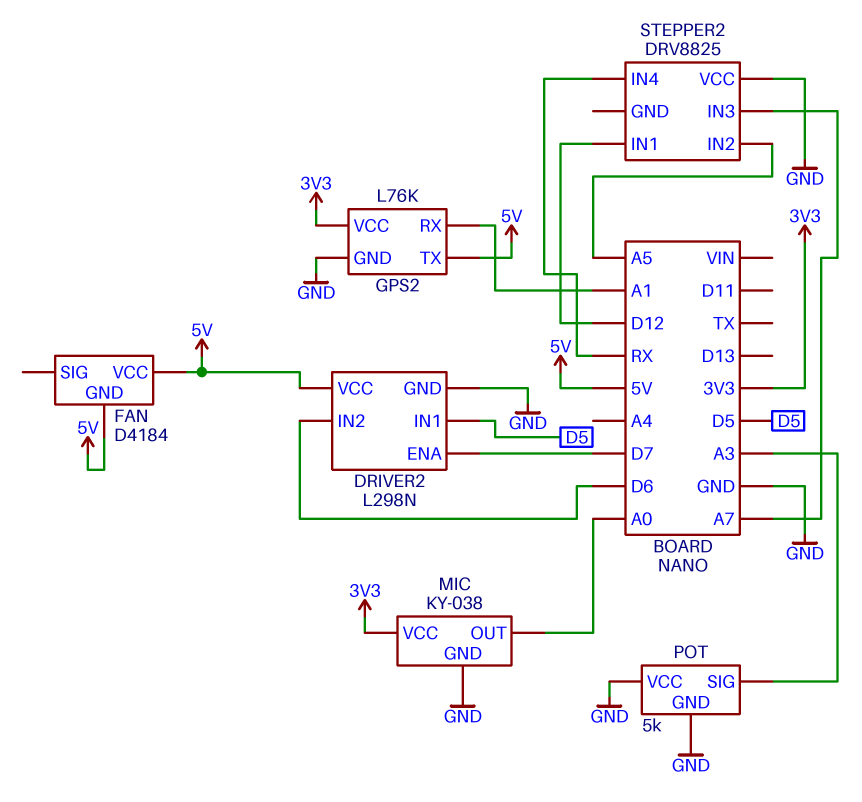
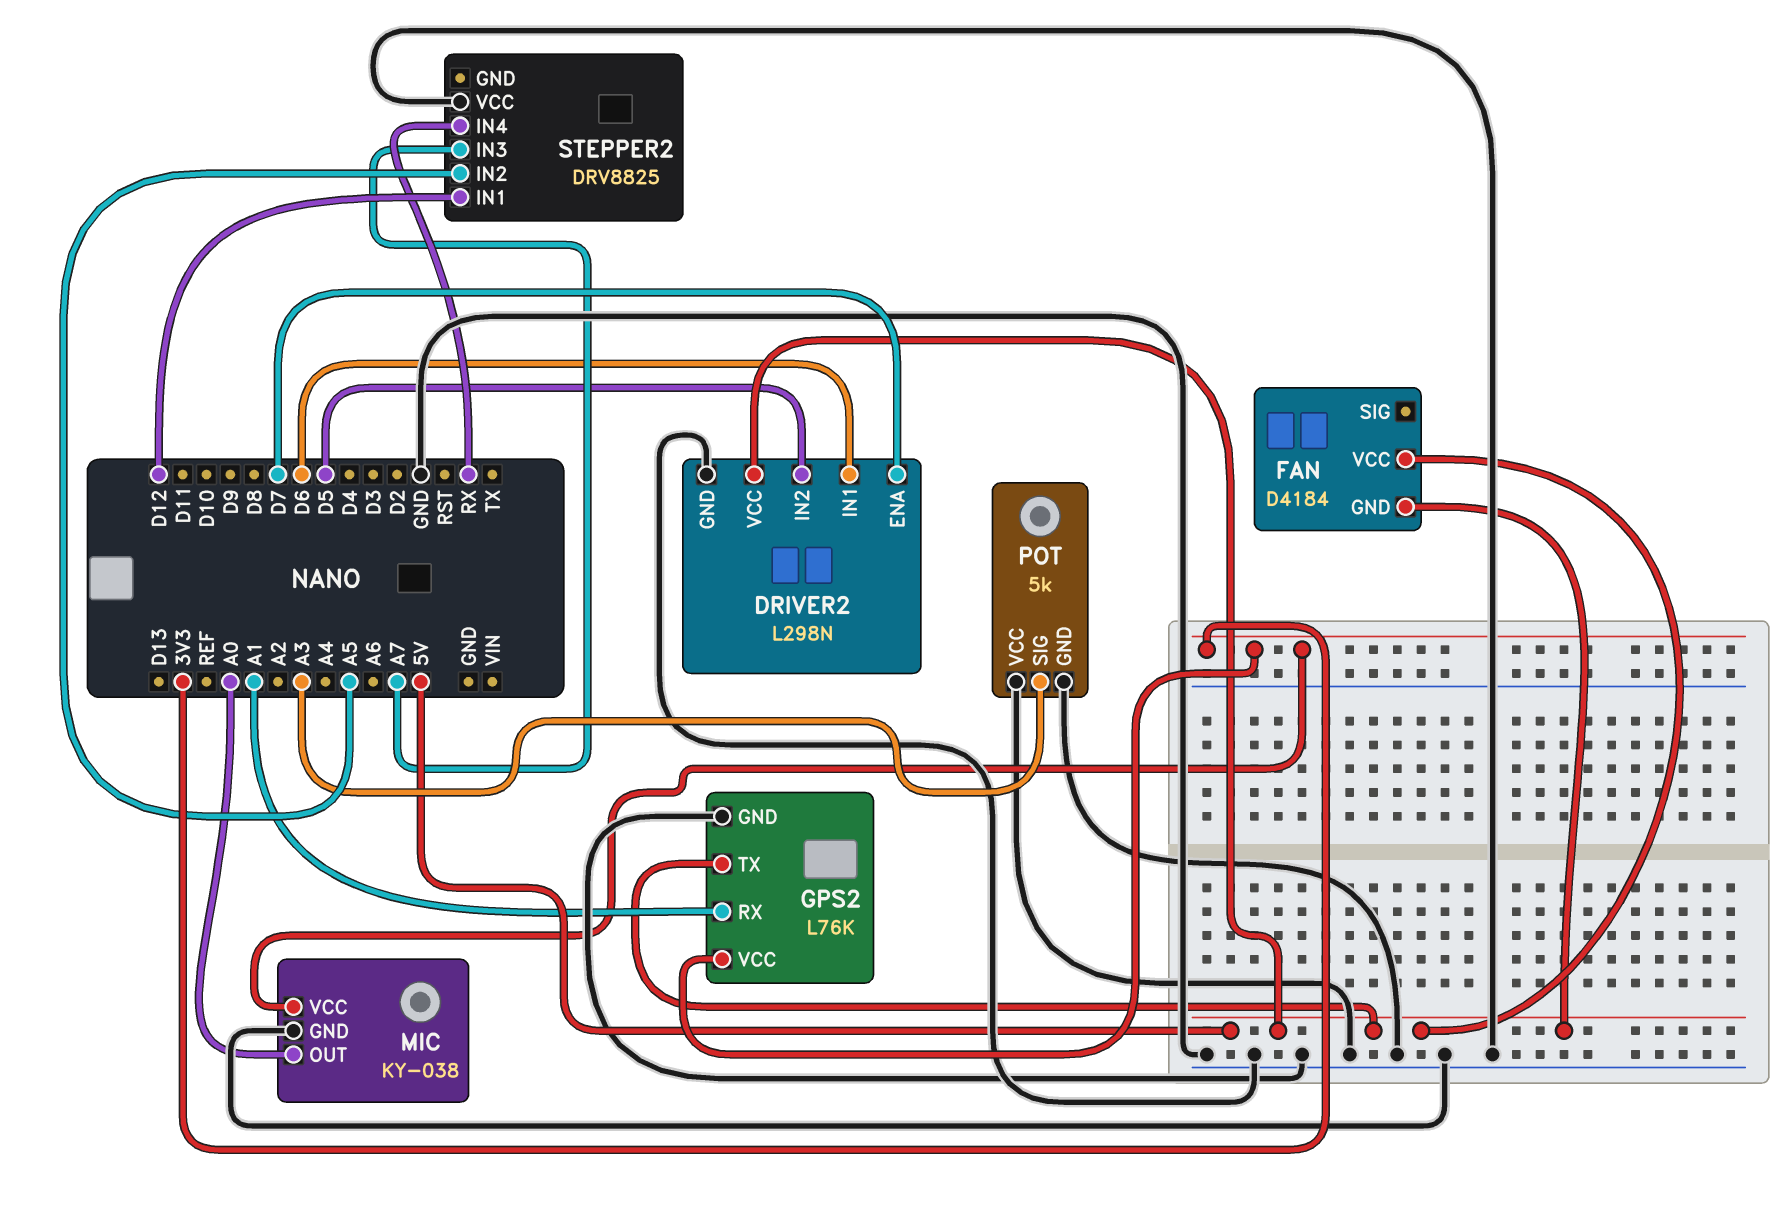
DRIVER2 pin IN1: D5 -> D6
DRIVER2 pin IN2: D6 -> D5

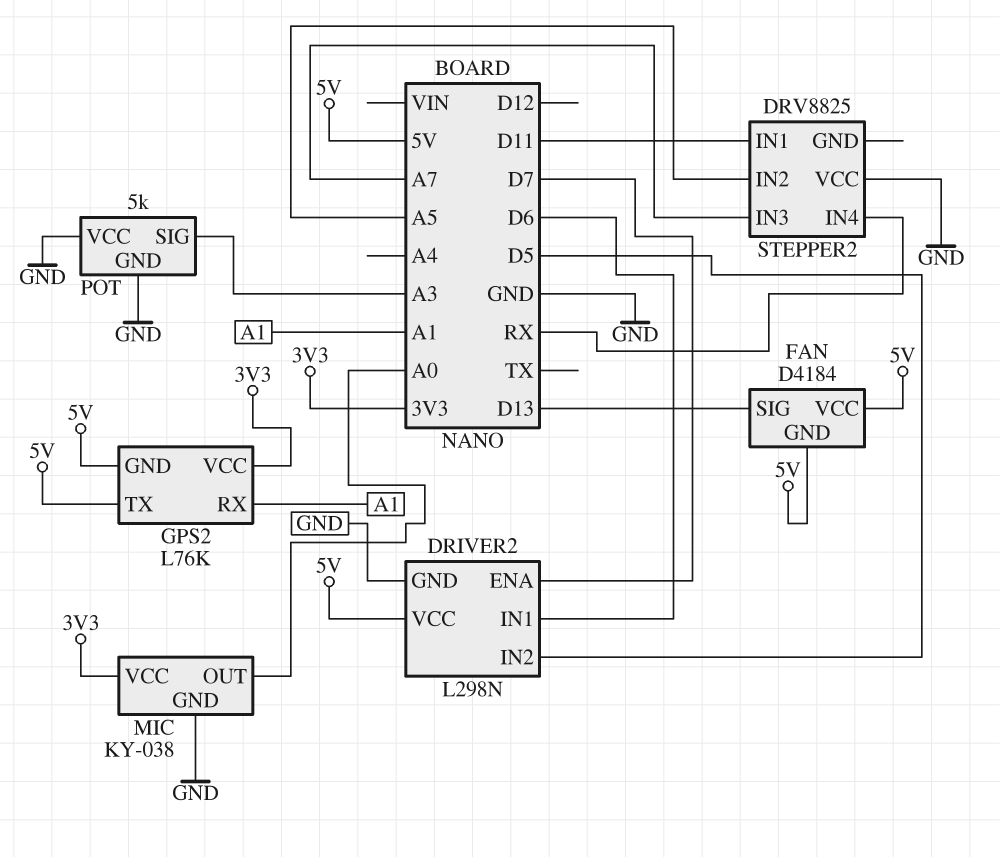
FAN pin SIG: none -> D13
GPS2 pin GND: GND -> 5V
STEPPER2 pin IN1: D12 -> D11

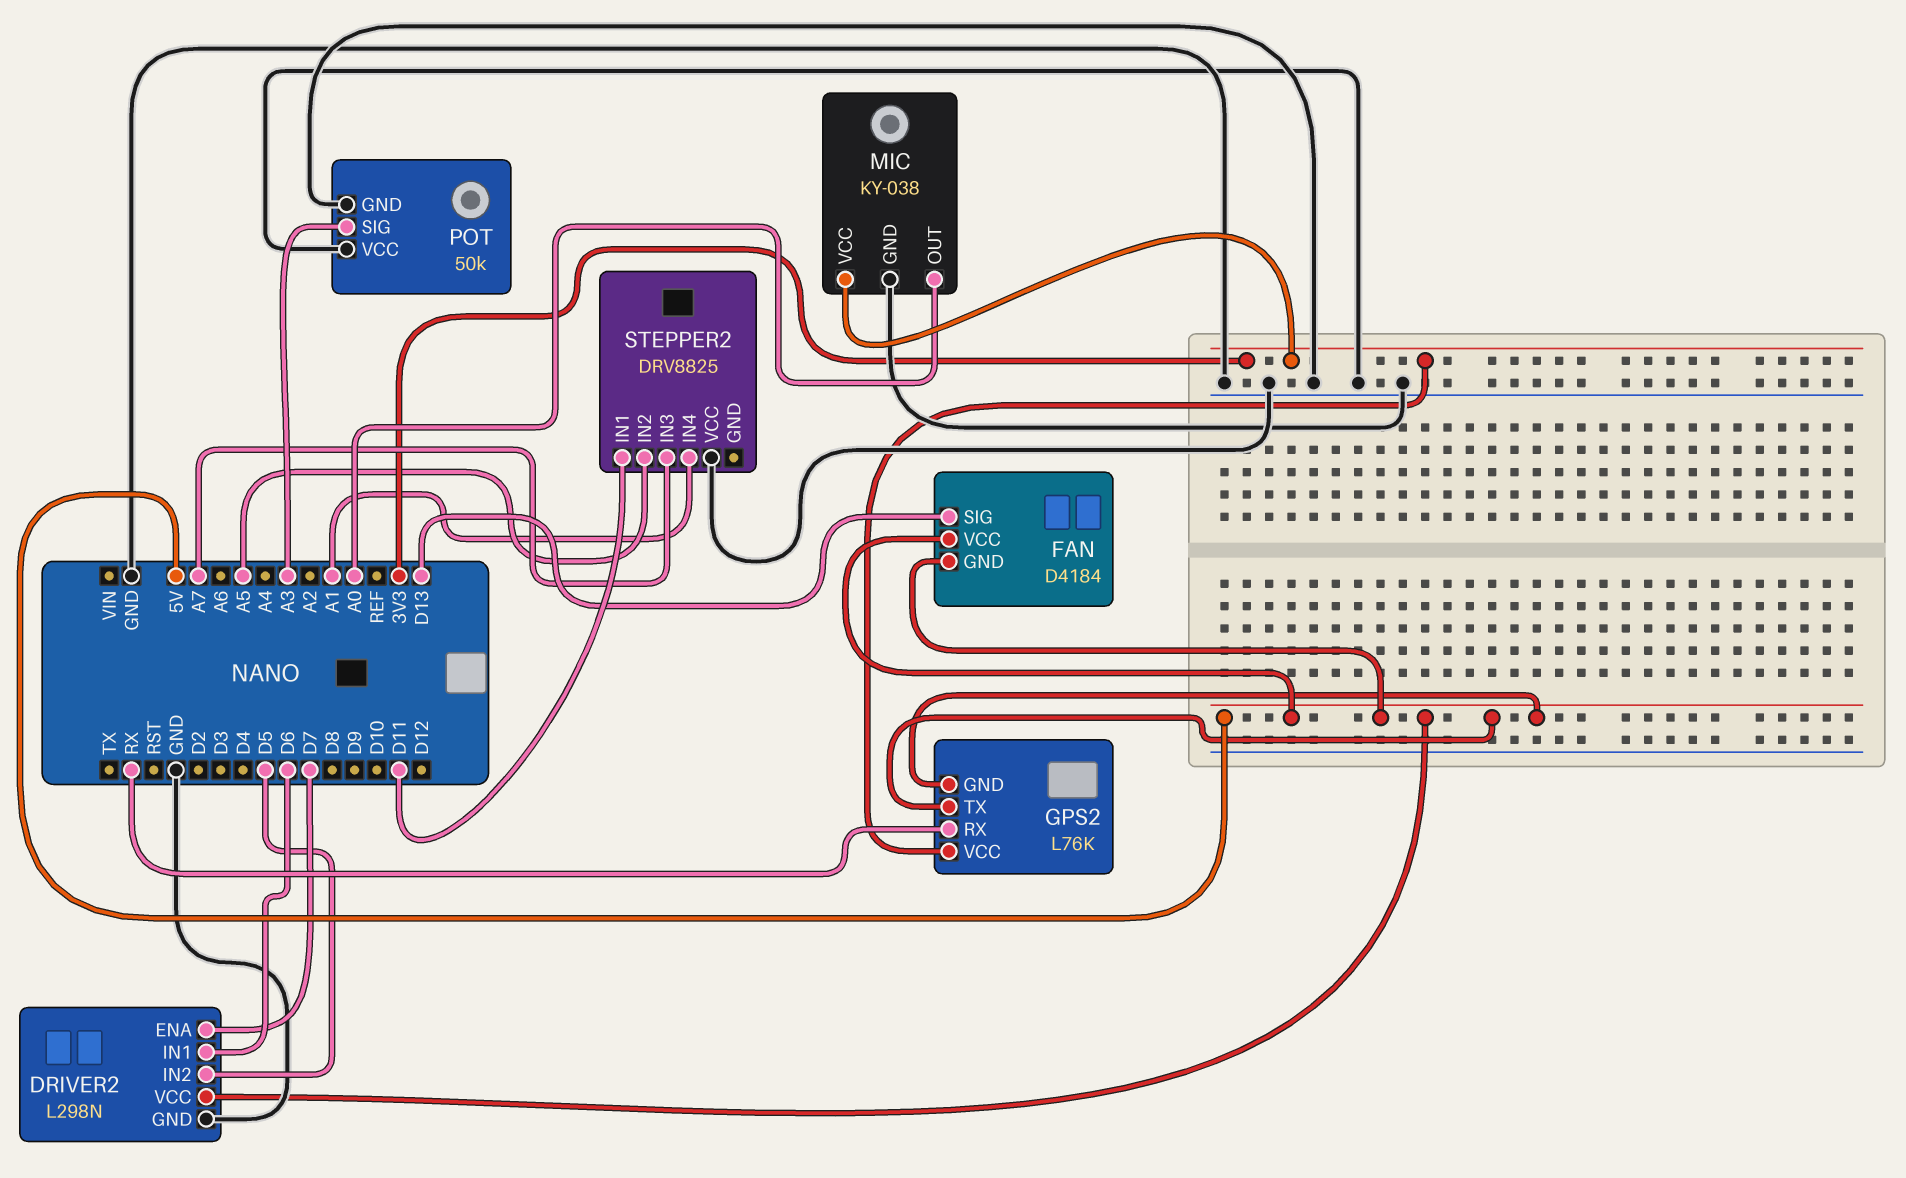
GPS2 pin RX: A1 -> RX
POT: 5k -> 50k
STEPPER2 pin IN4: RX -> A1

